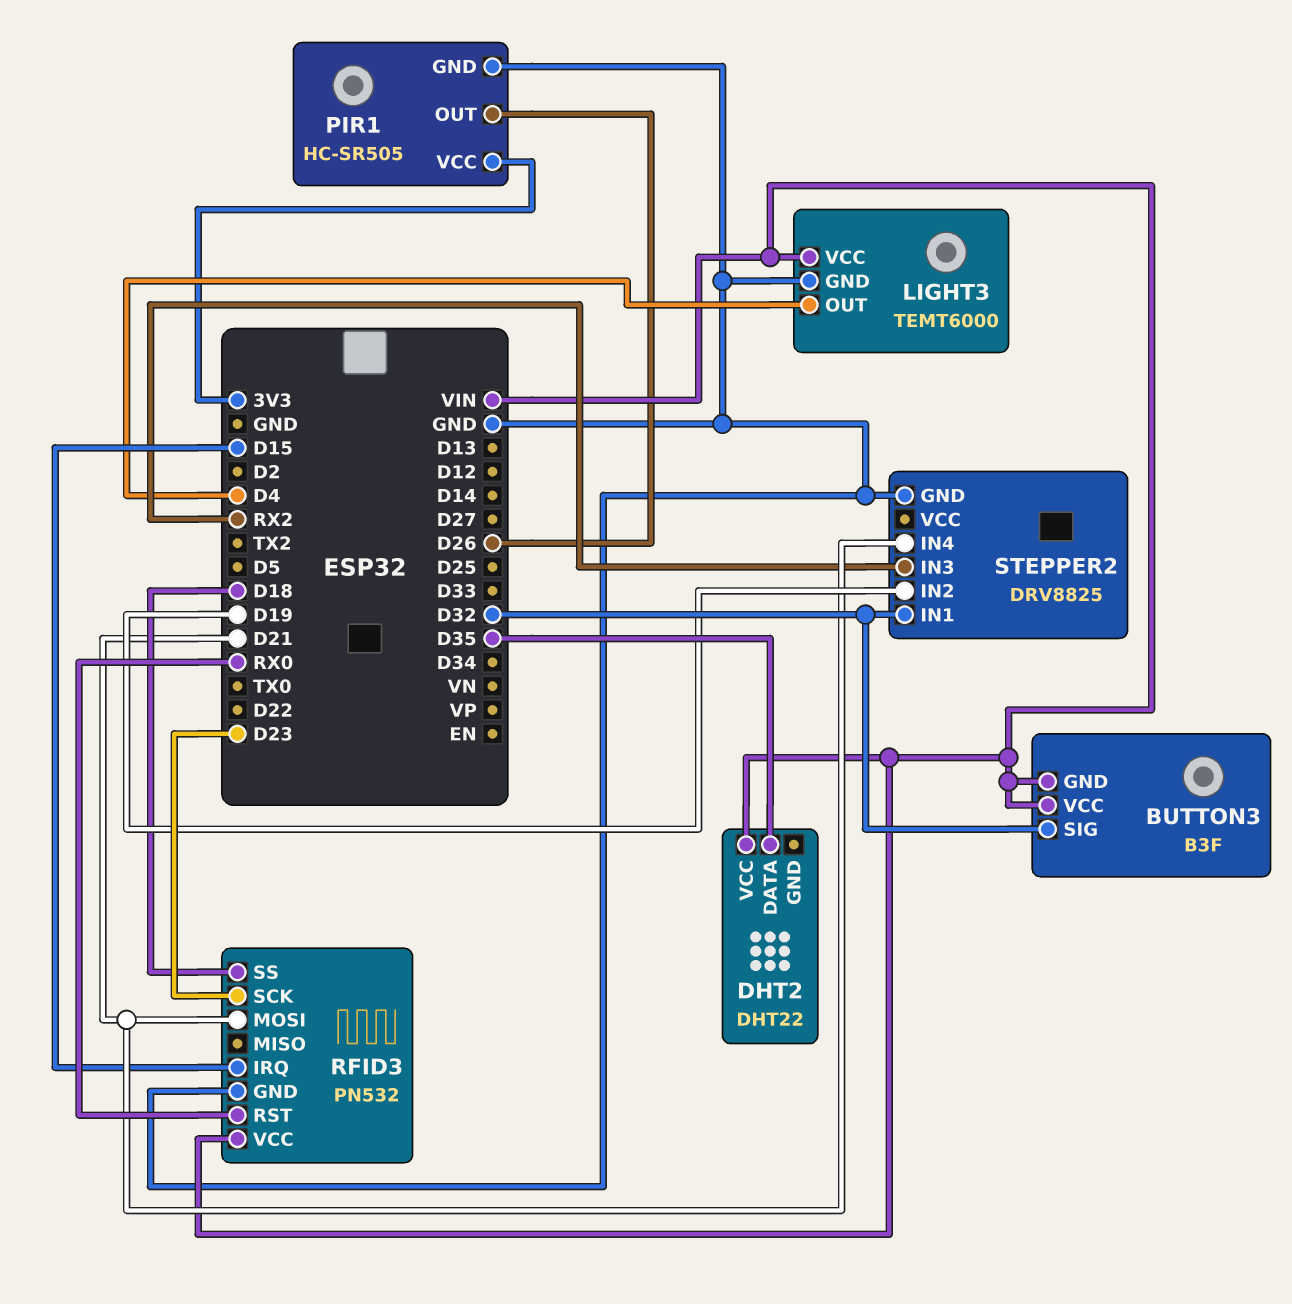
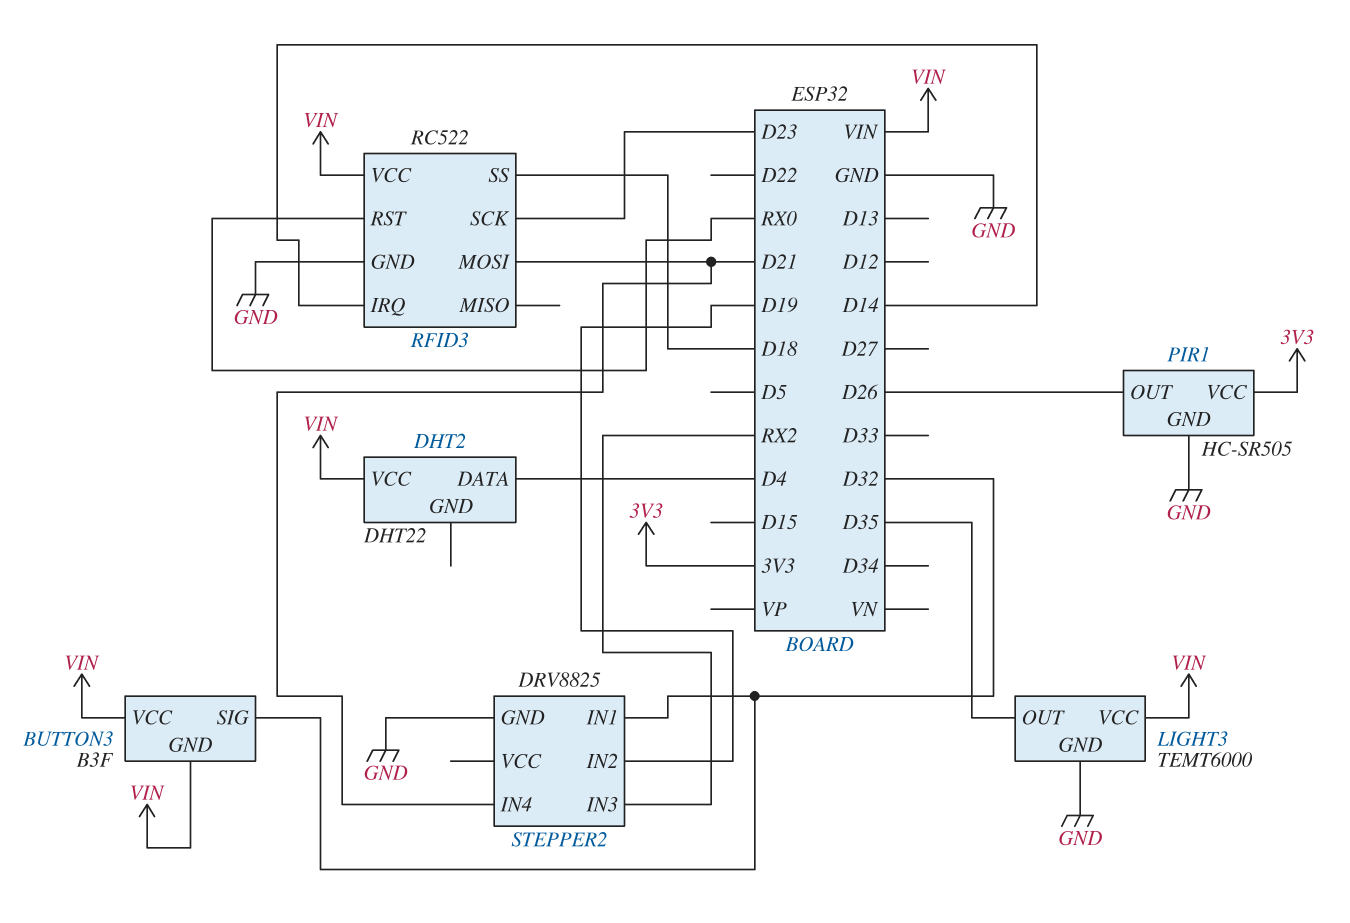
DHT2 pin DATA: D35 -> D4
LIGHT3 pin OUT: D4 -> D35
RFID3: PN532 -> RC522
RFID3 pin IRQ: D15 -> D14

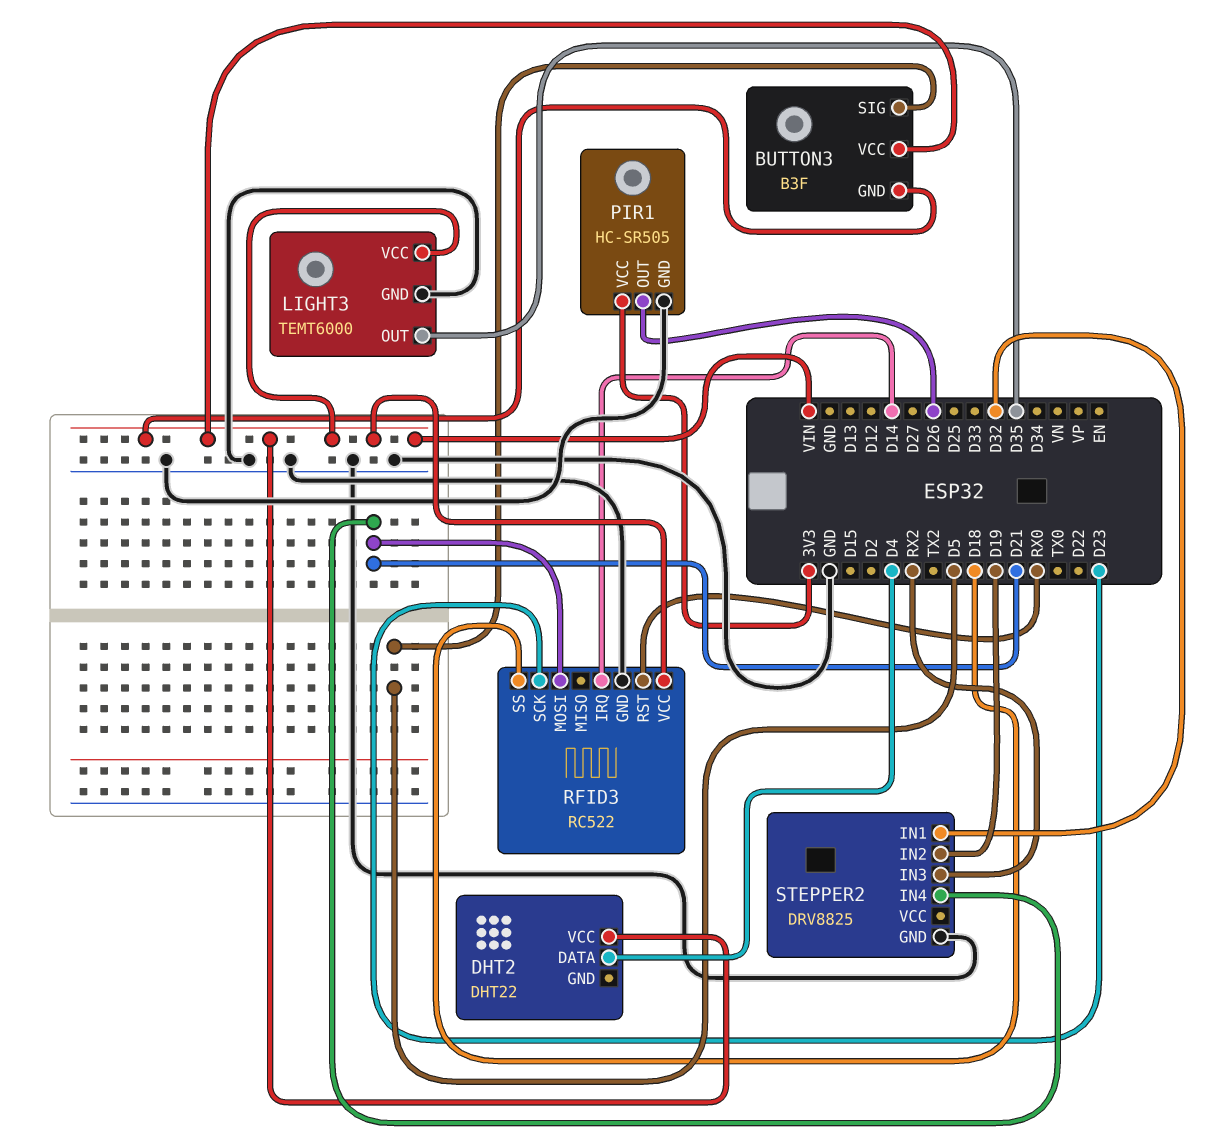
BUTTON3 pin SIG: D32 -> D5

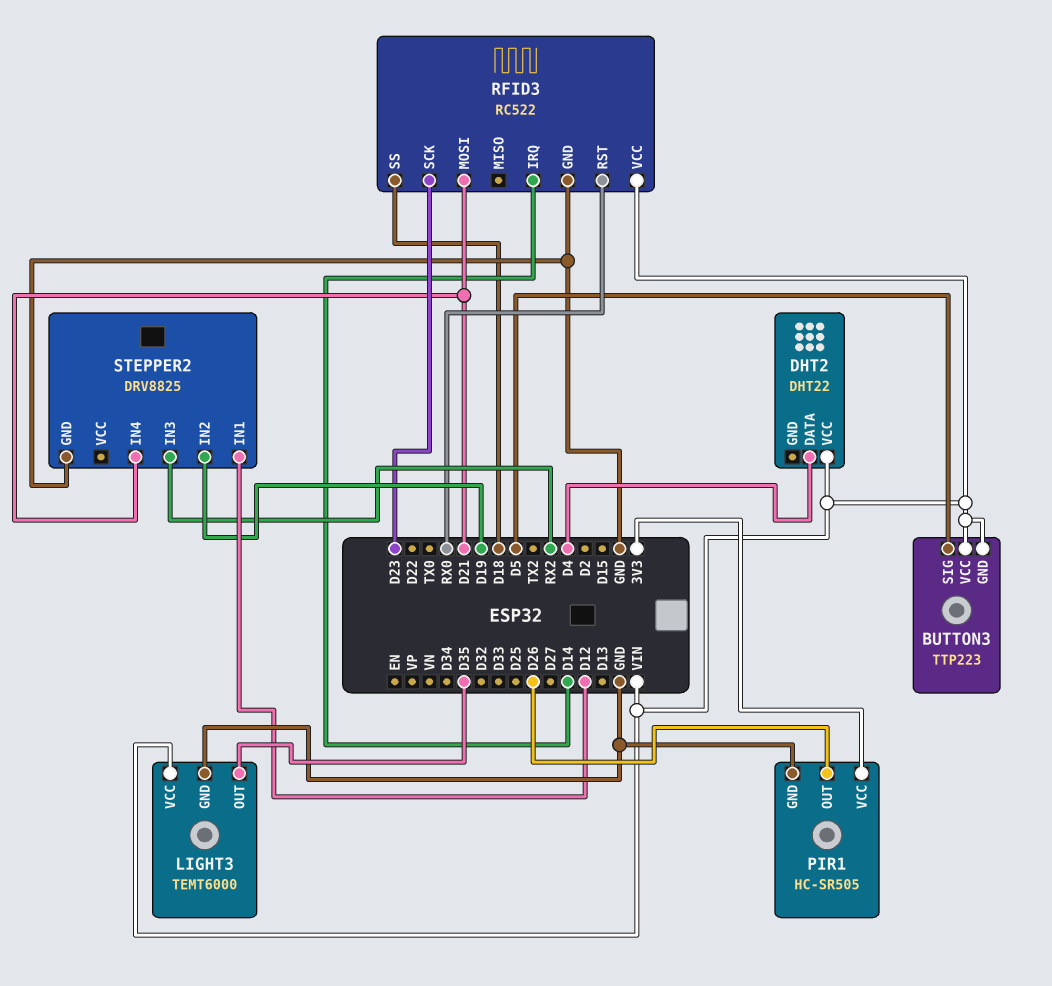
BUTTON3: B3F -> TTP223
STEPPER2 pin IN1: D32 -> D12

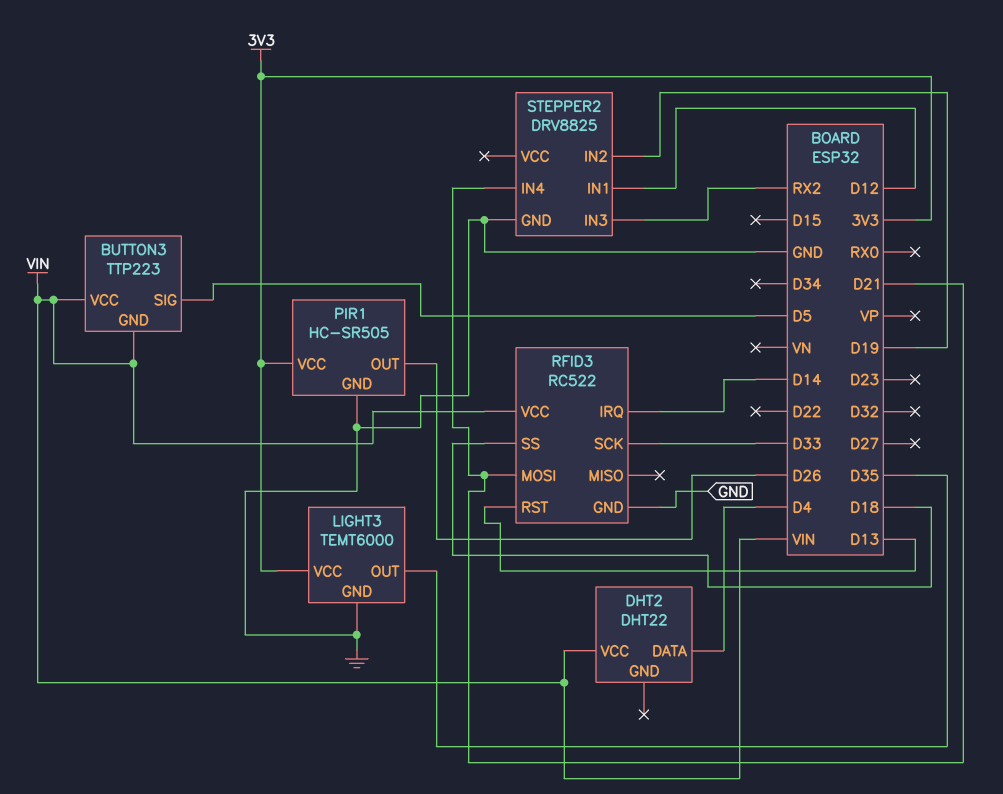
LIGHT3 pin VCC: VIN -> 3V3
RFID3 pin RST: RX0 -> D13
RFID3 pin SCK: D23 -> D33

